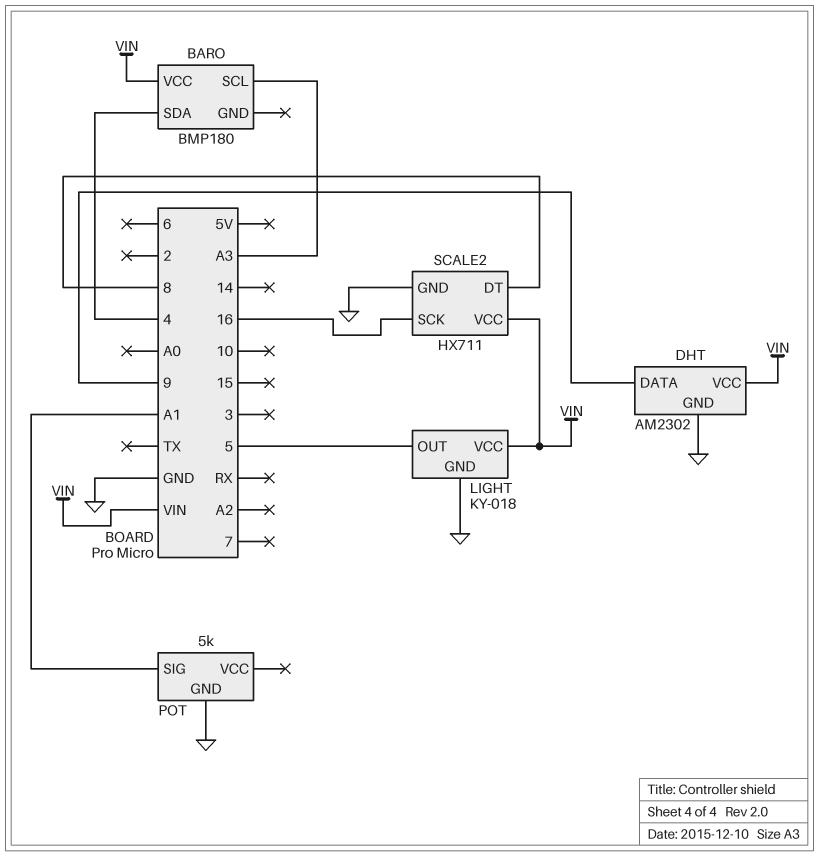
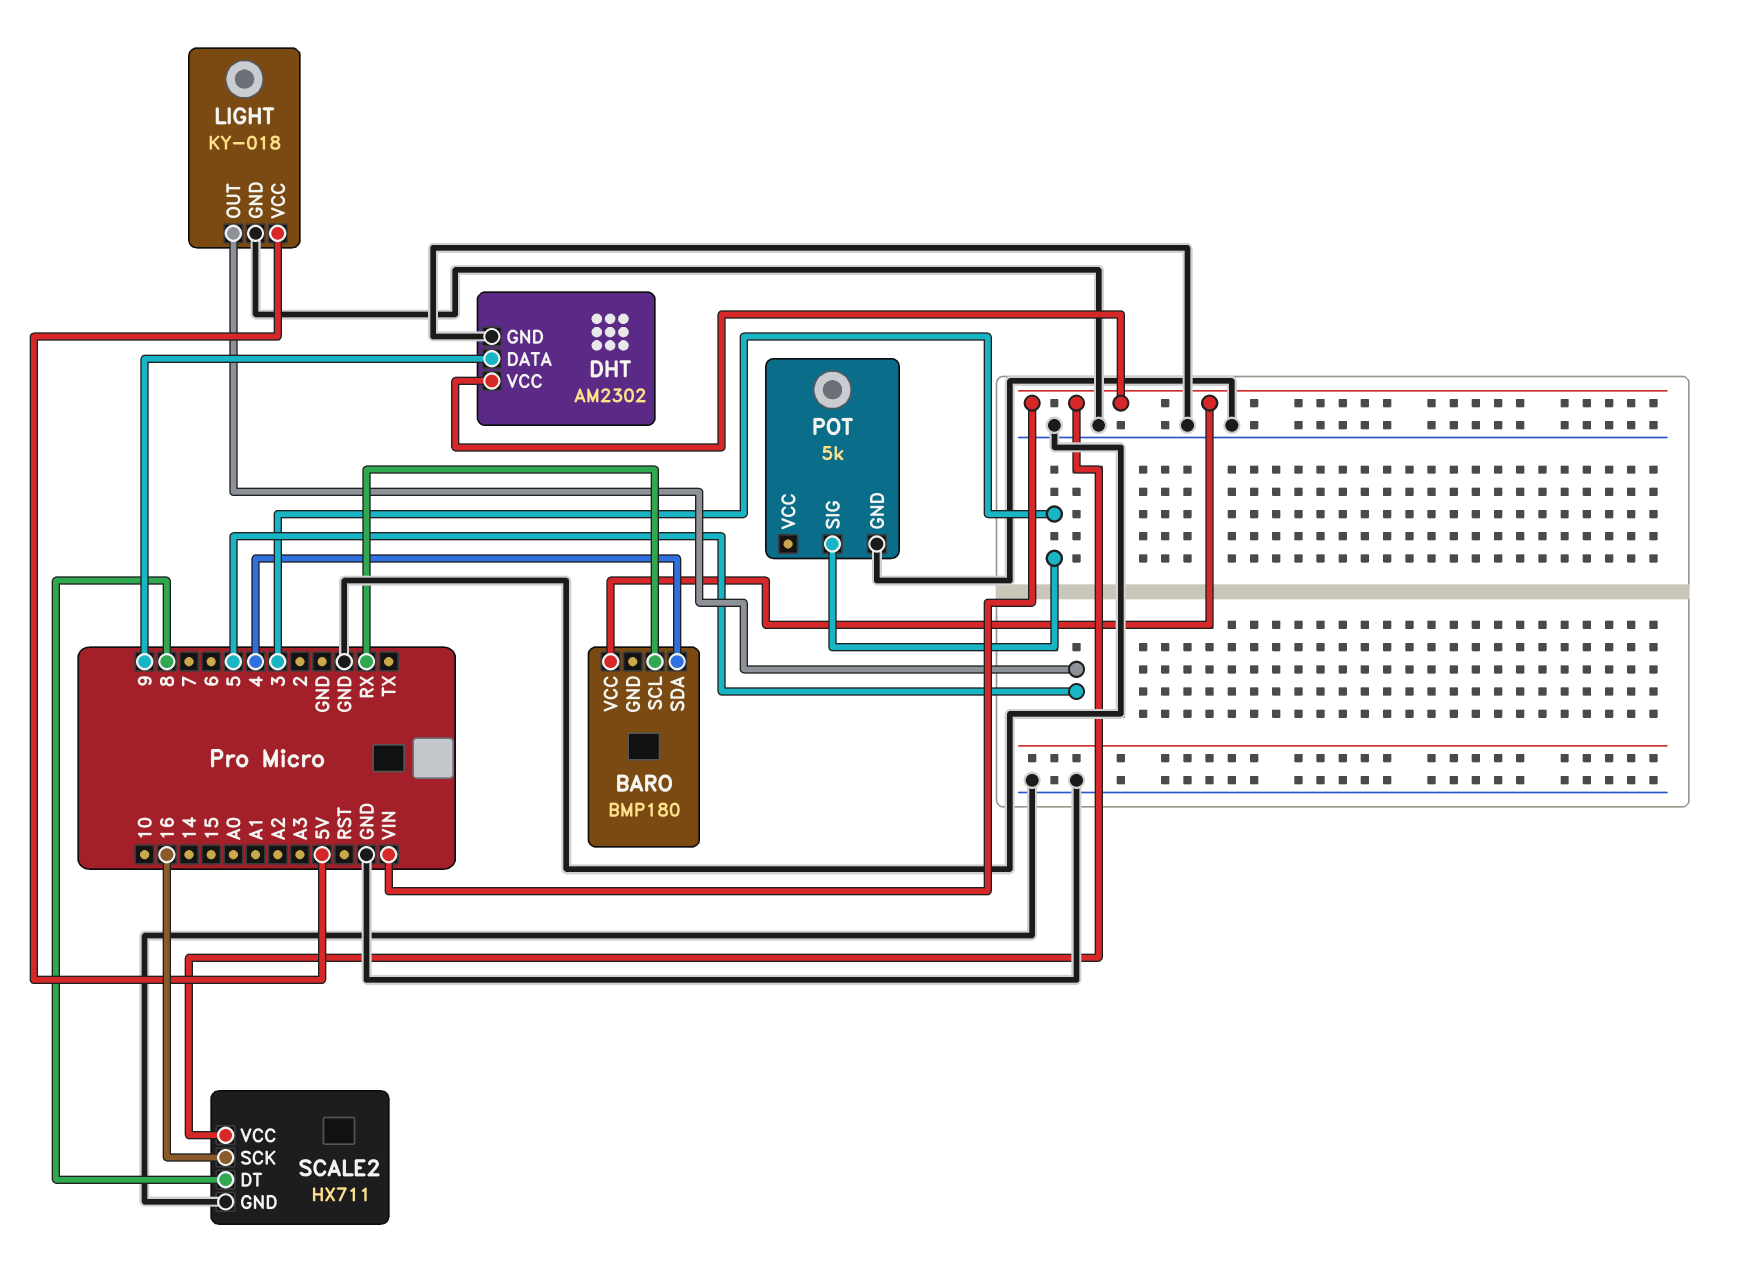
BARO pin SCL: A3 -> RX
LIGHT pin VCC: VIN -> 5V
POT pin SIG: A1 -> 3

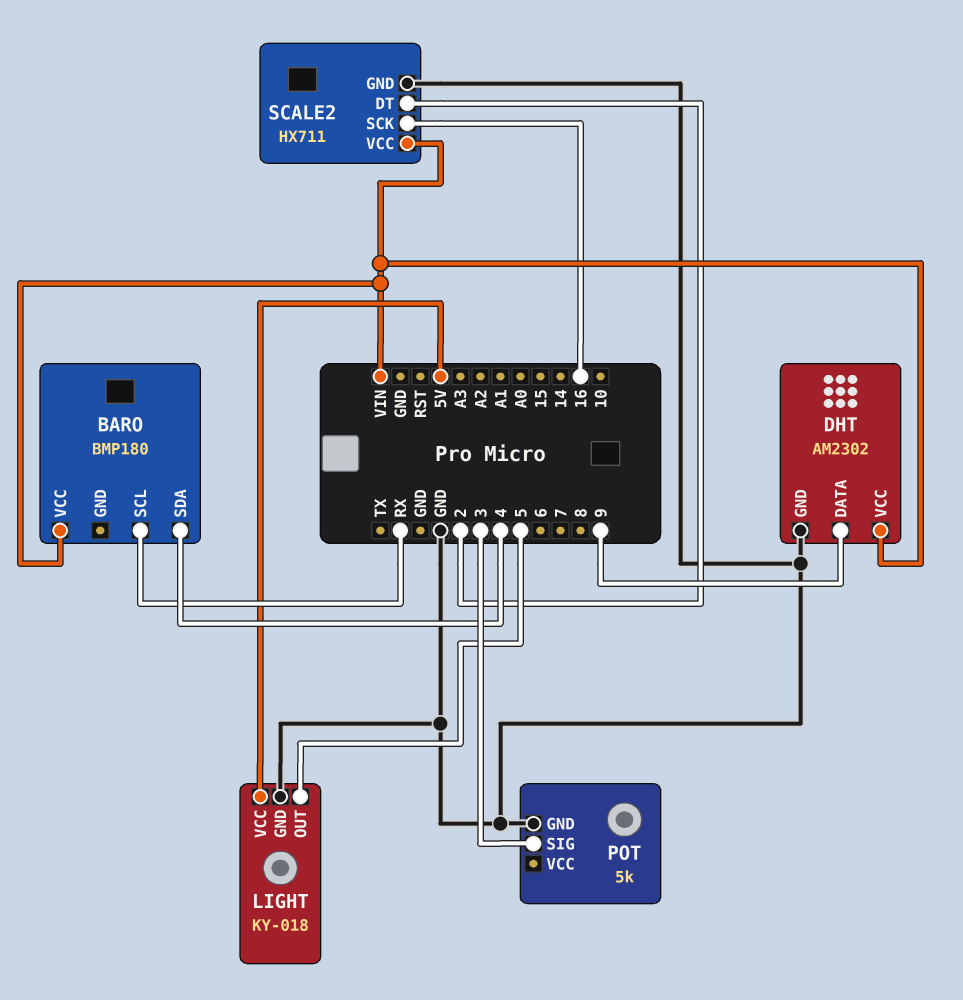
SCALE2 pin DT: 8 -> 2

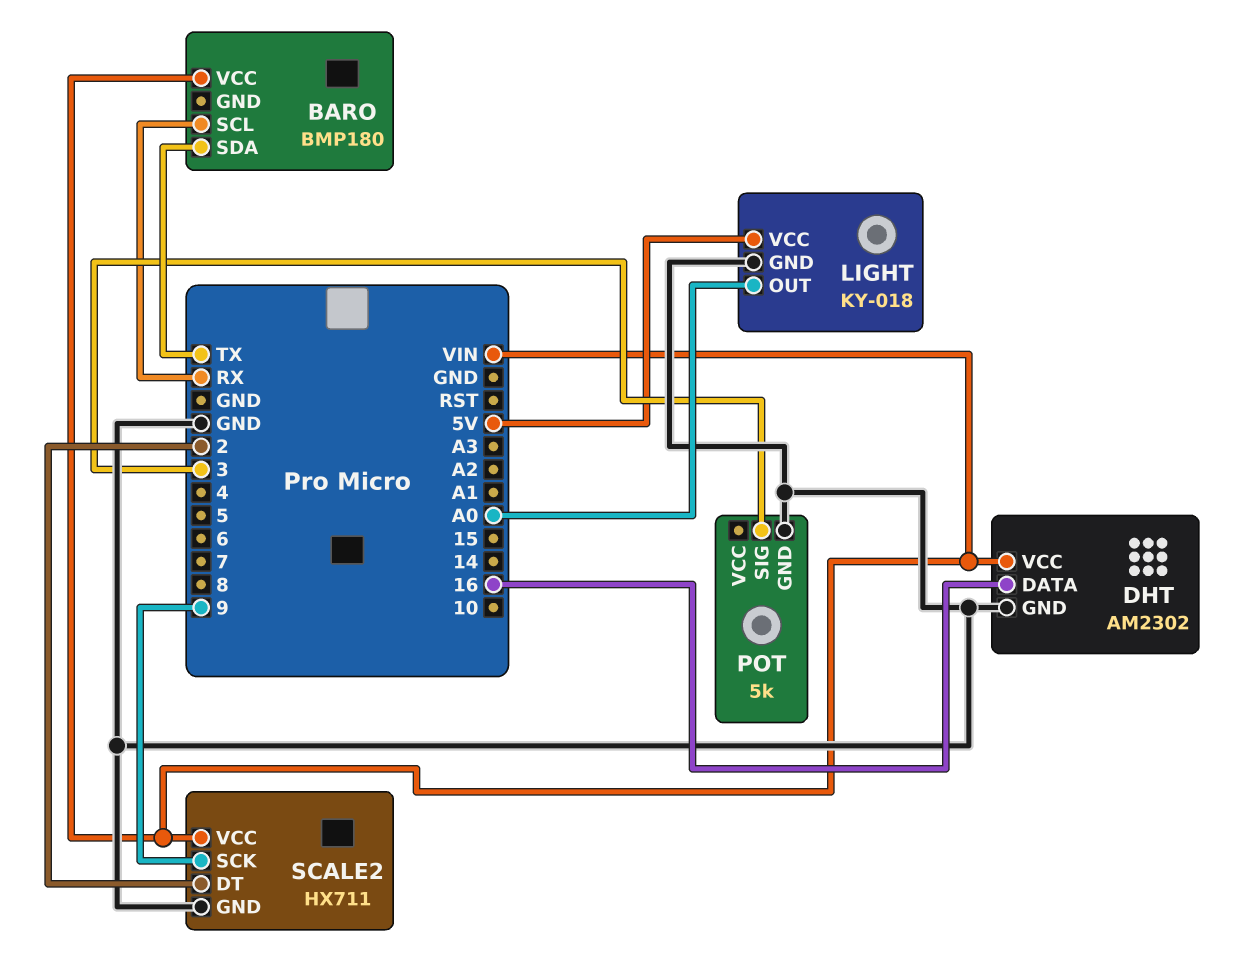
BARO pin SDA: 4 -> TX
DHT pin DATA: 9 -> 16
LIGHT pin OUT: 5 -> A0
SCALE2 pin SCK: 16 -> 9

